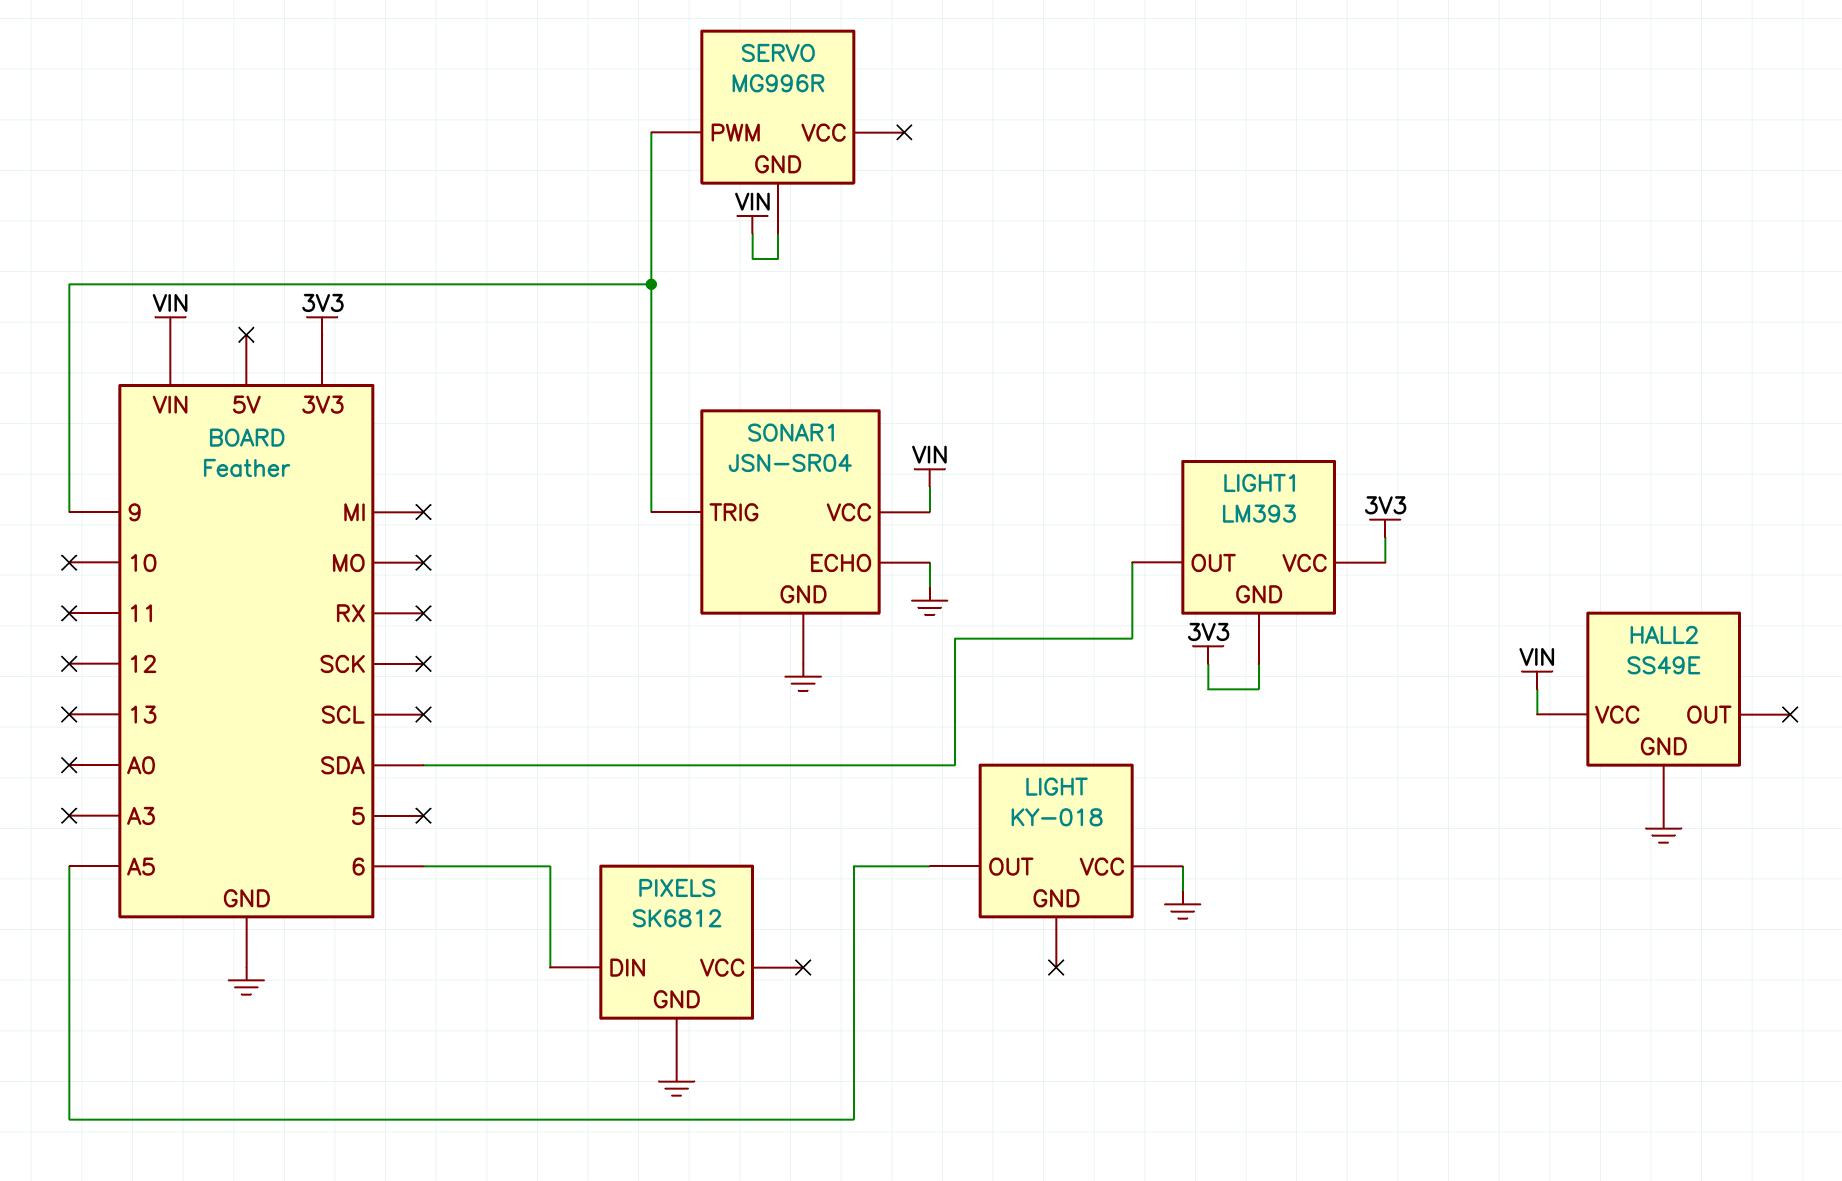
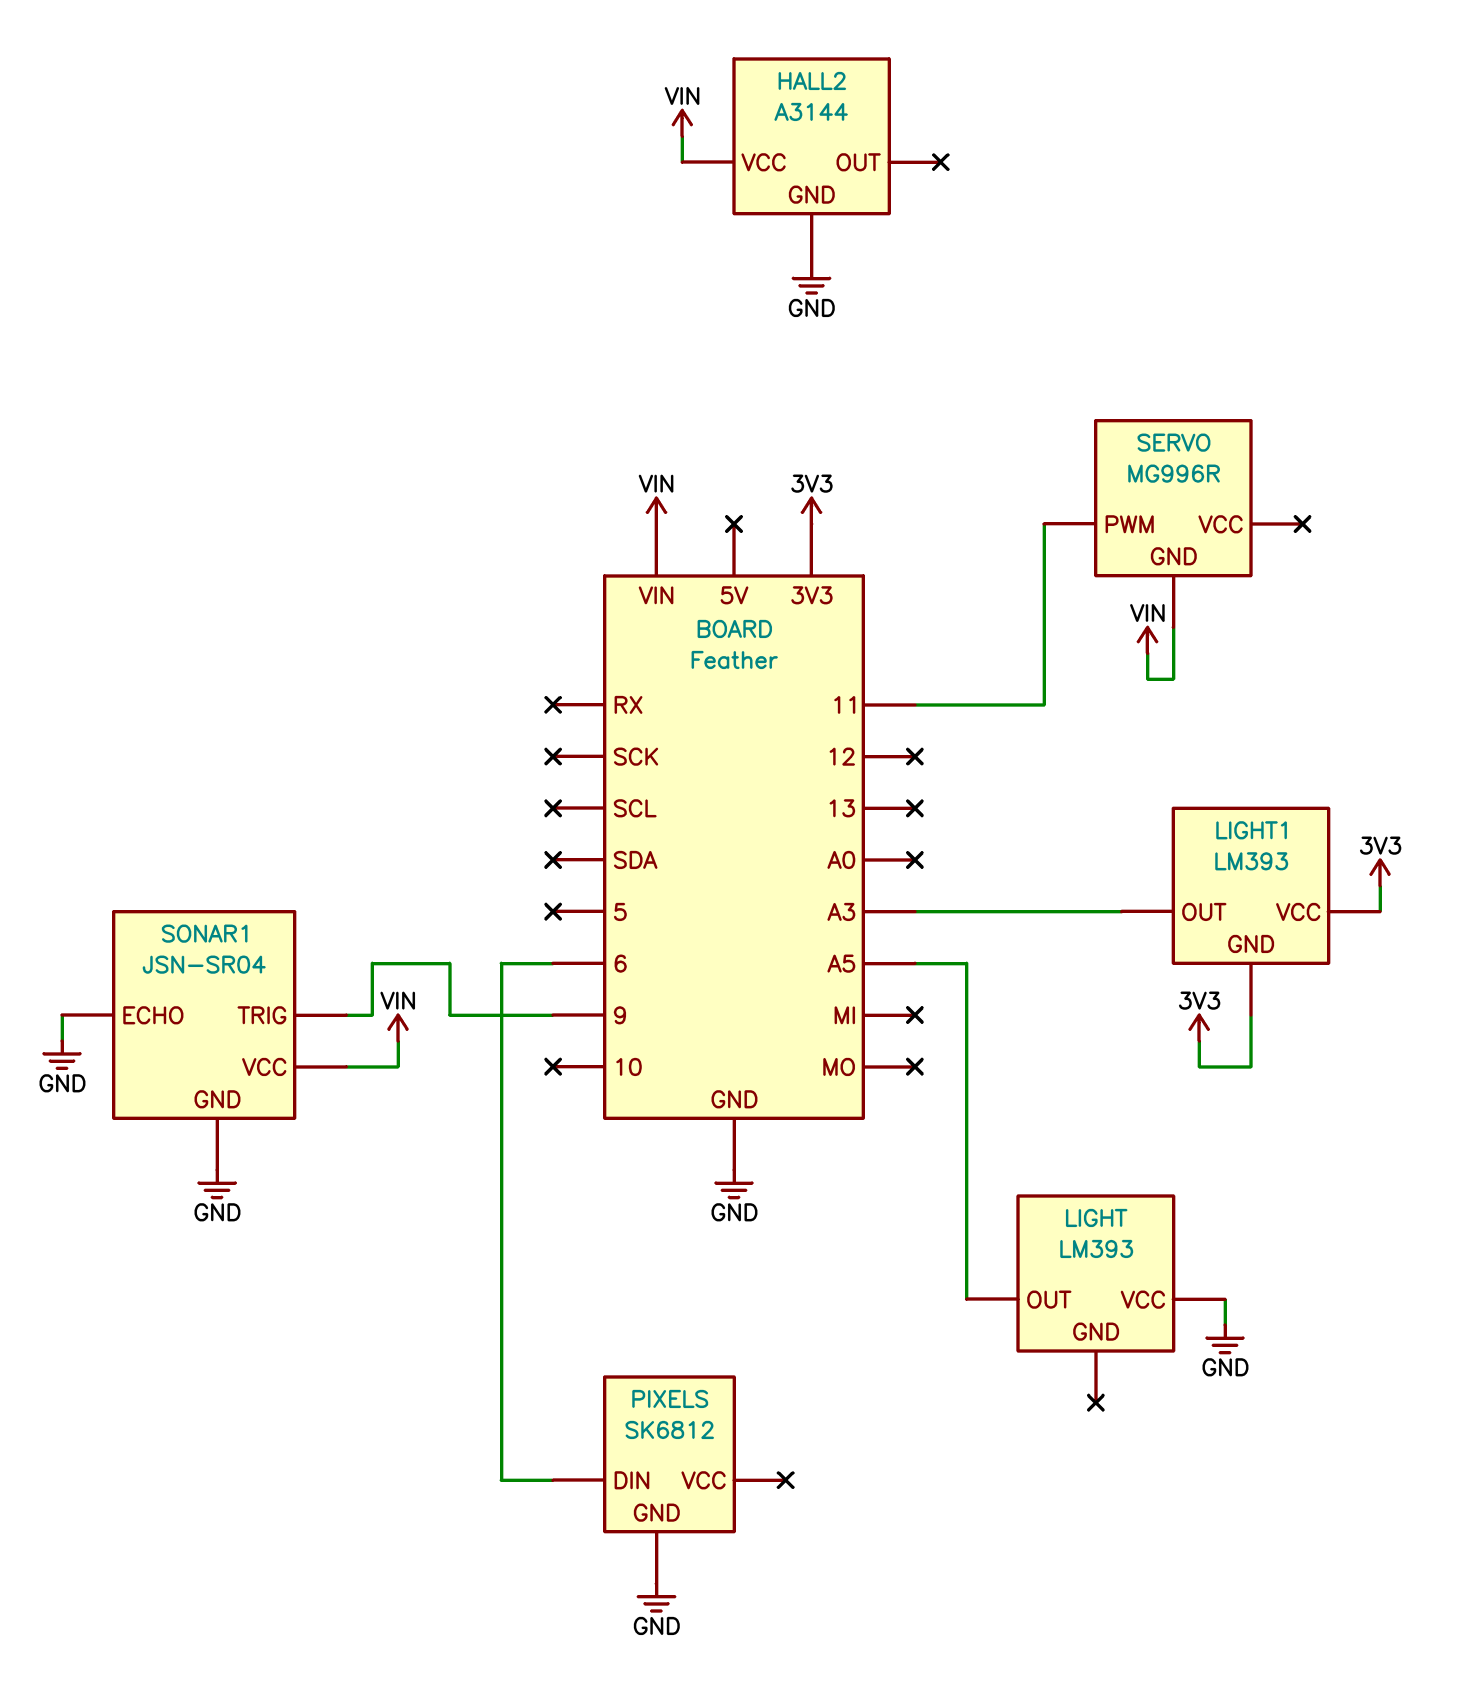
HALL2: SS49E -> A3144
LIGHT: KY-018 -> LM393
LIGHT1 pin OUT: SDA -> A3
SERVO pin PWM: 9 -> 11

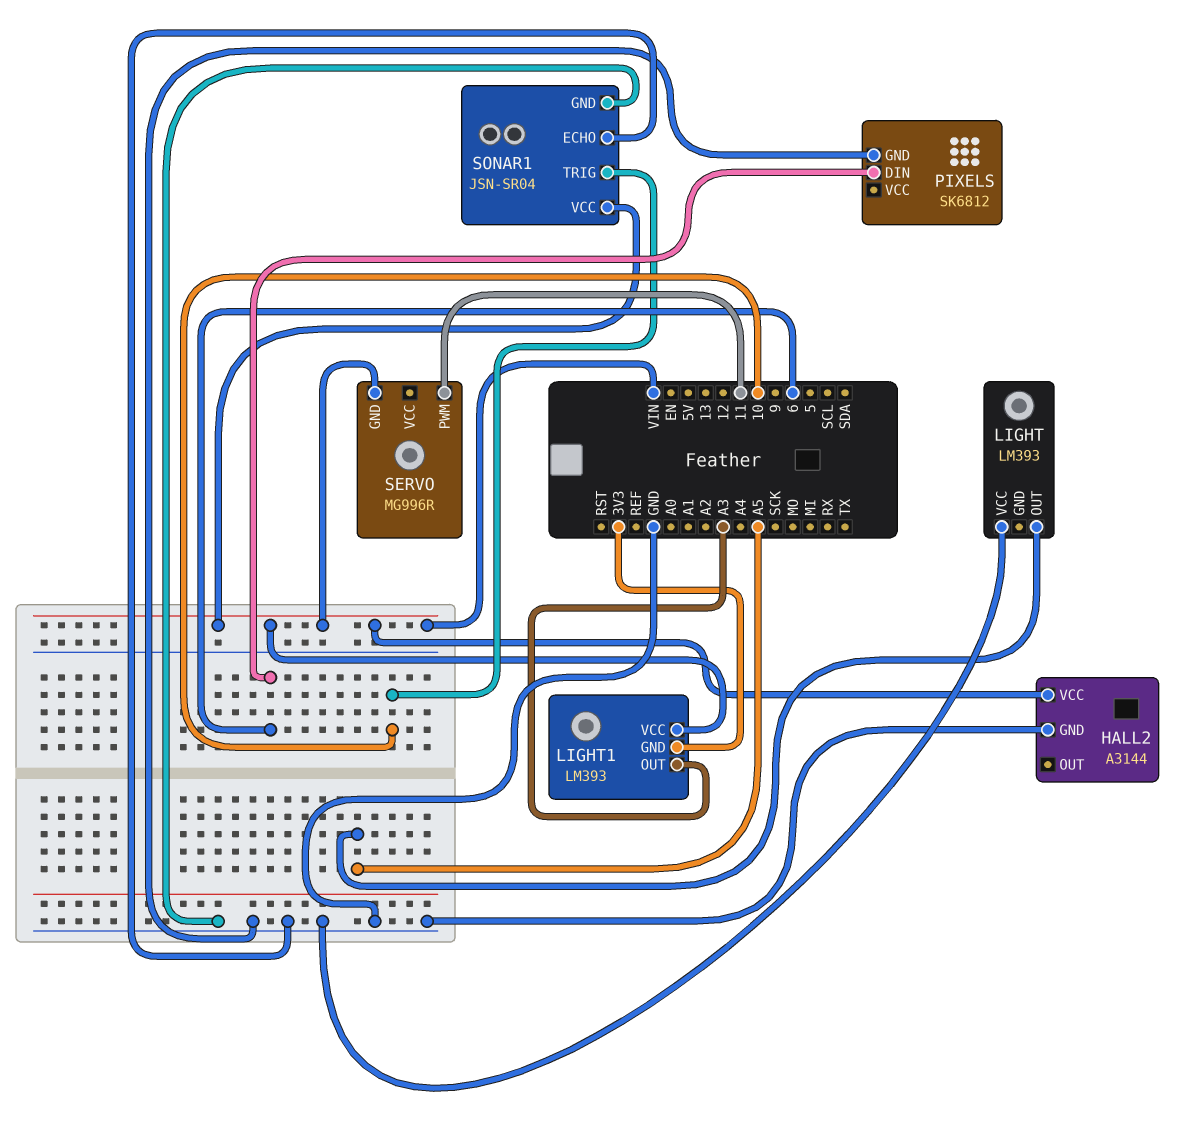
LIGHT1 pin VCC: 3V3 -> VIN
SONAR1 pin TRIG: 9 -> 10

